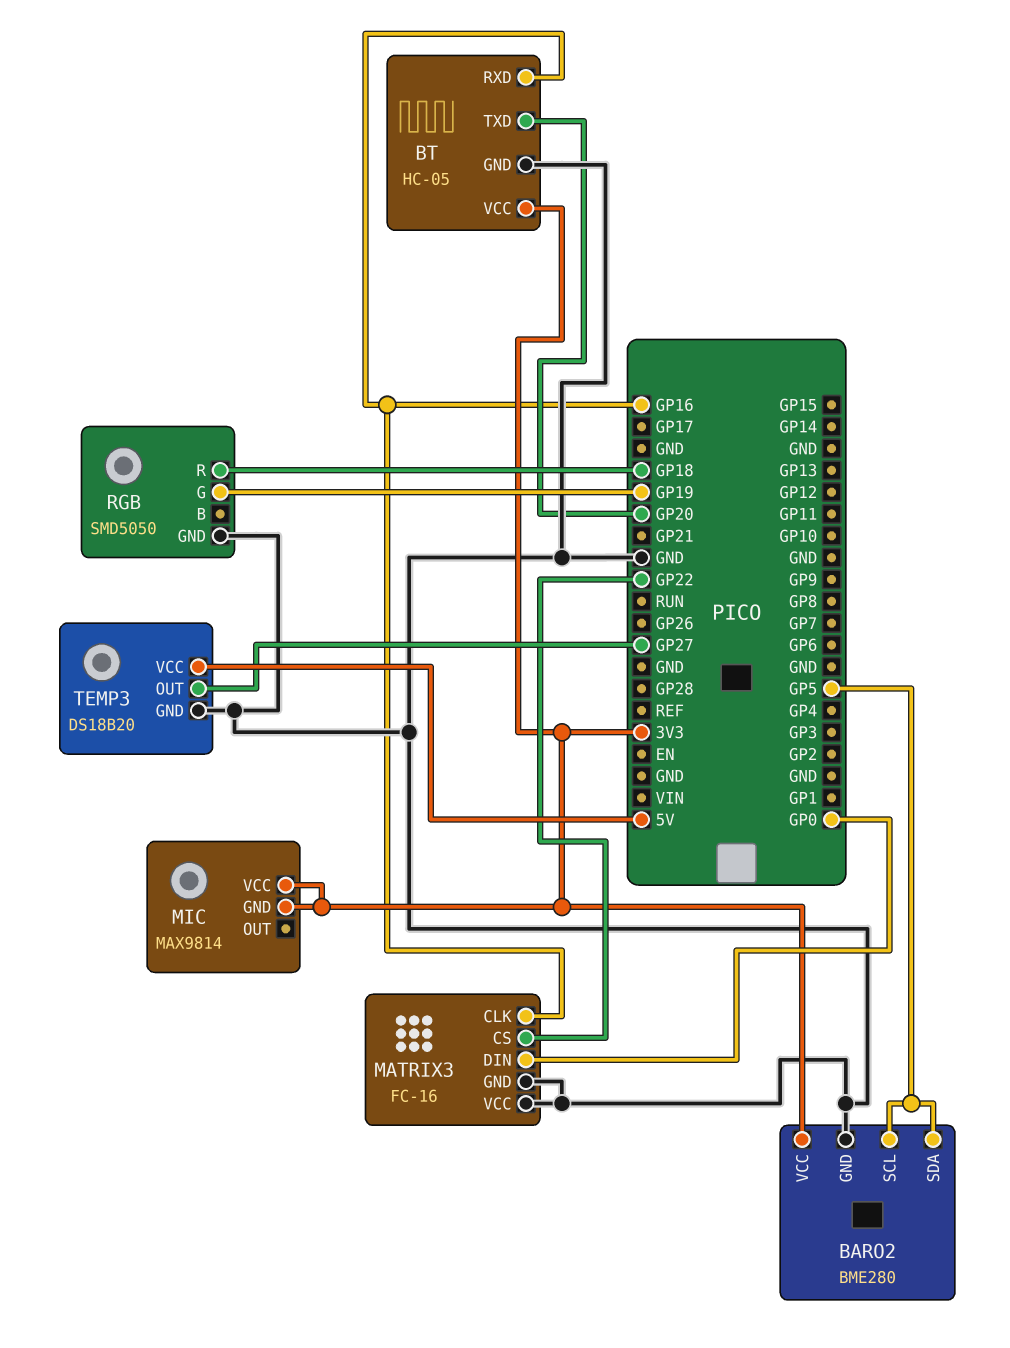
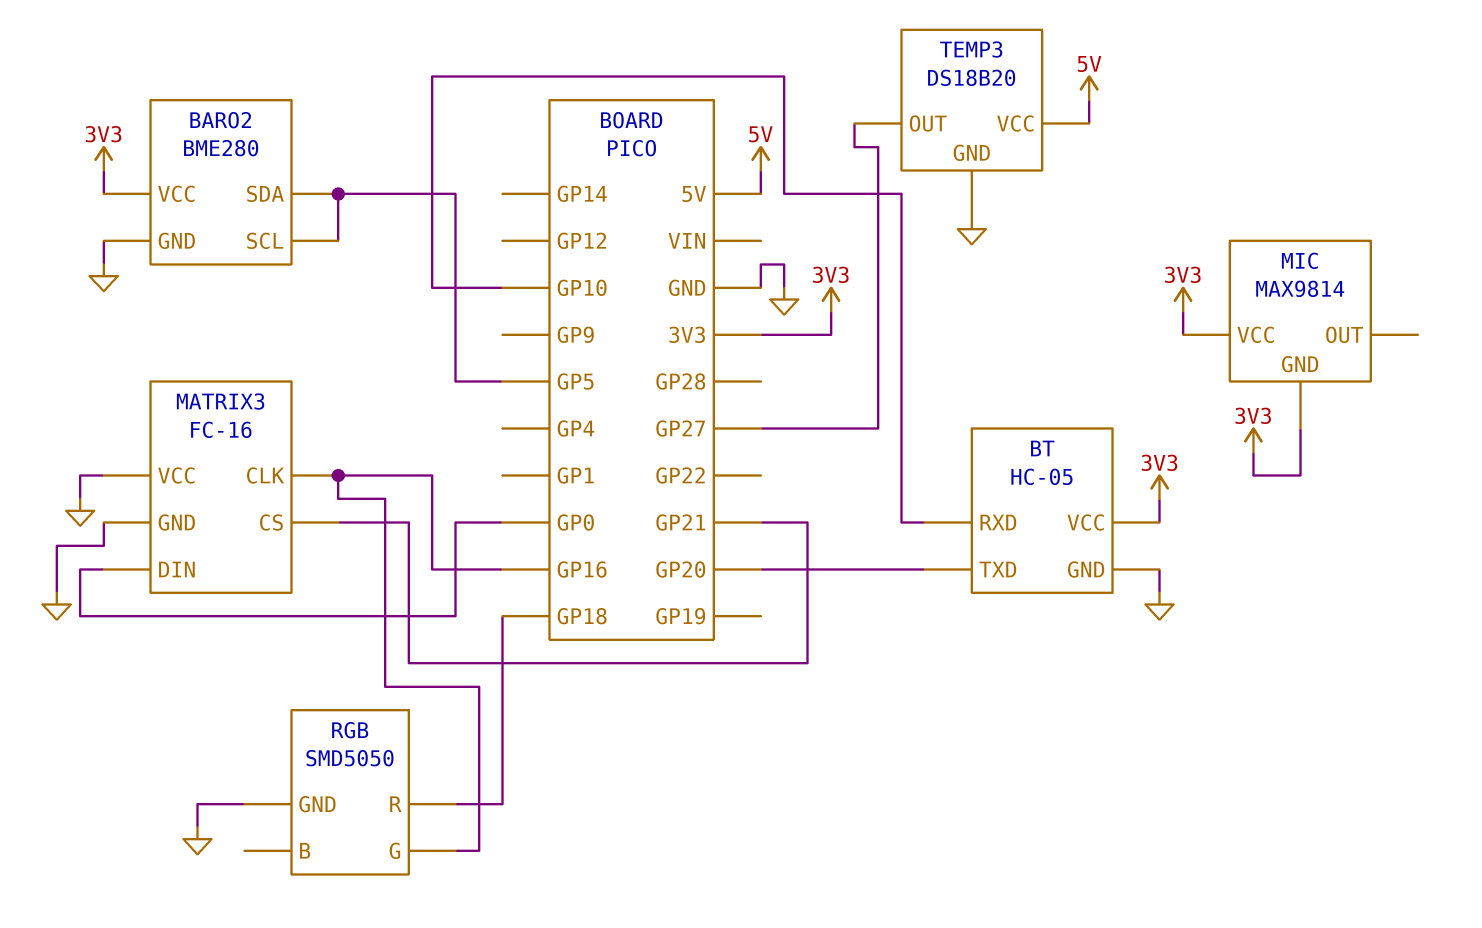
BT pin RXD: GP16 -> GP10
MATRIX3 pin CS: GP22 -> GP21
RGB pin G: GP19 -> GP16

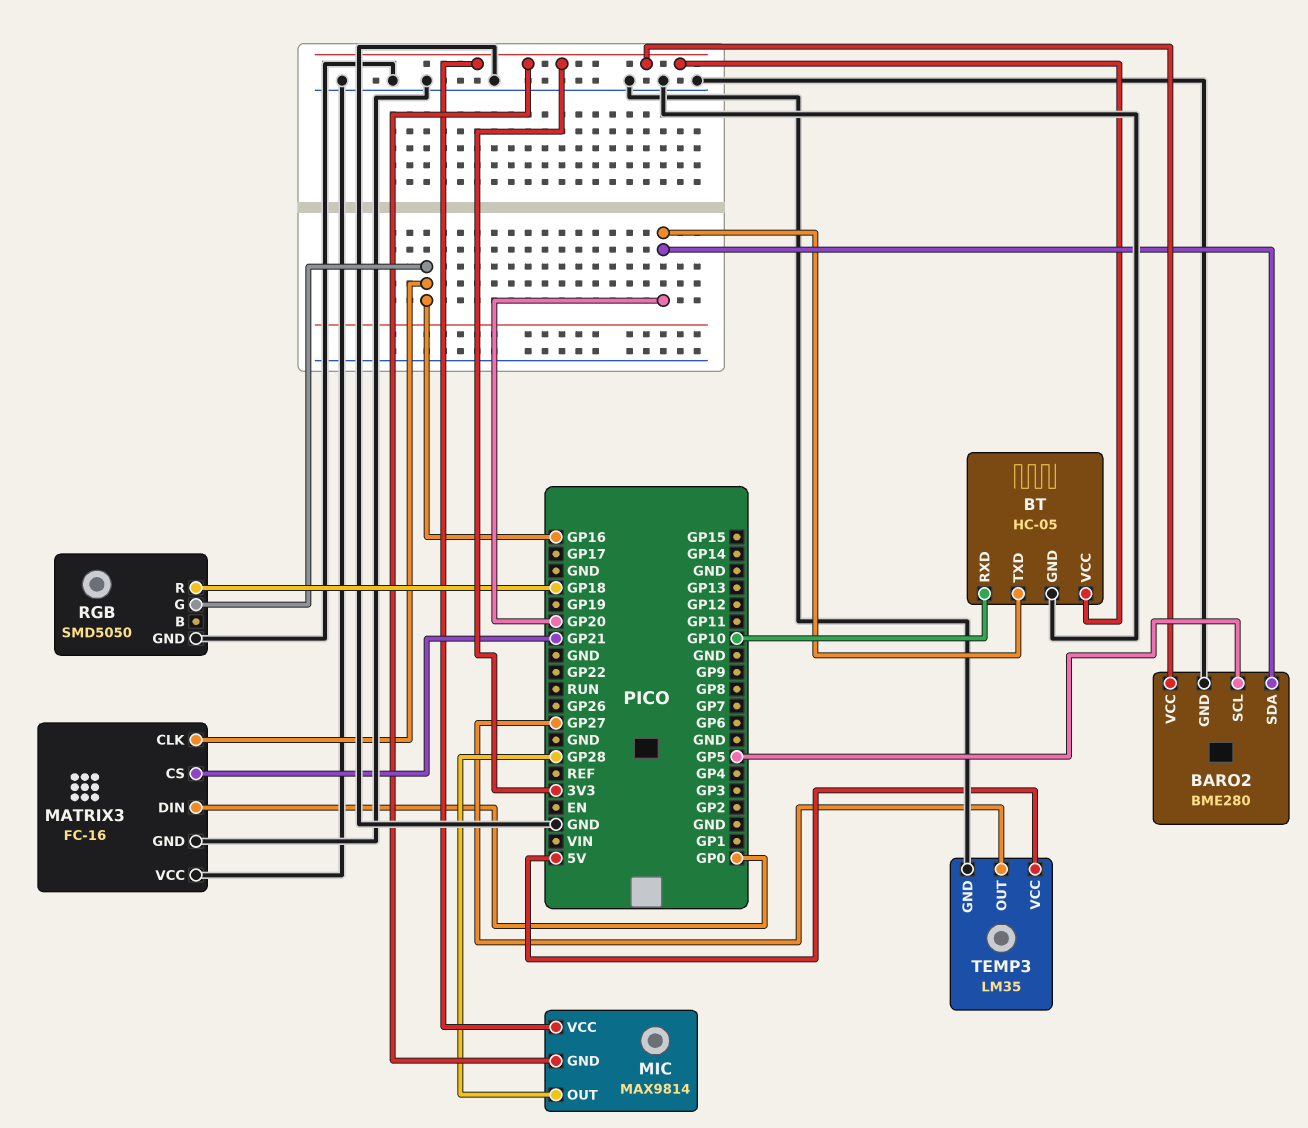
BARO2 pin SDA: GP5 -> GP20
MIC pin OUT: none -> GP28
TEMP3: DS18B20 -> LM35

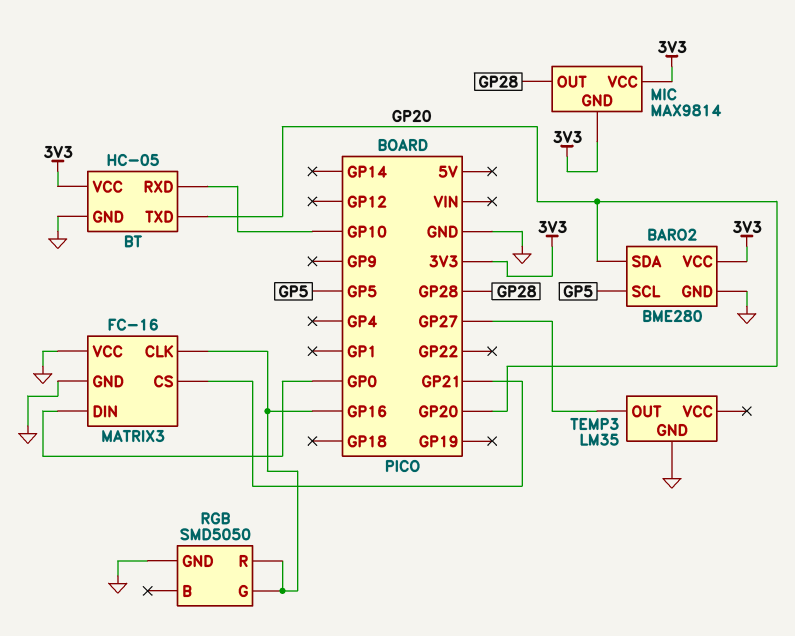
RGB pin R: GP18 -> GP16
TEMP3 pin VCC: 5V -> none

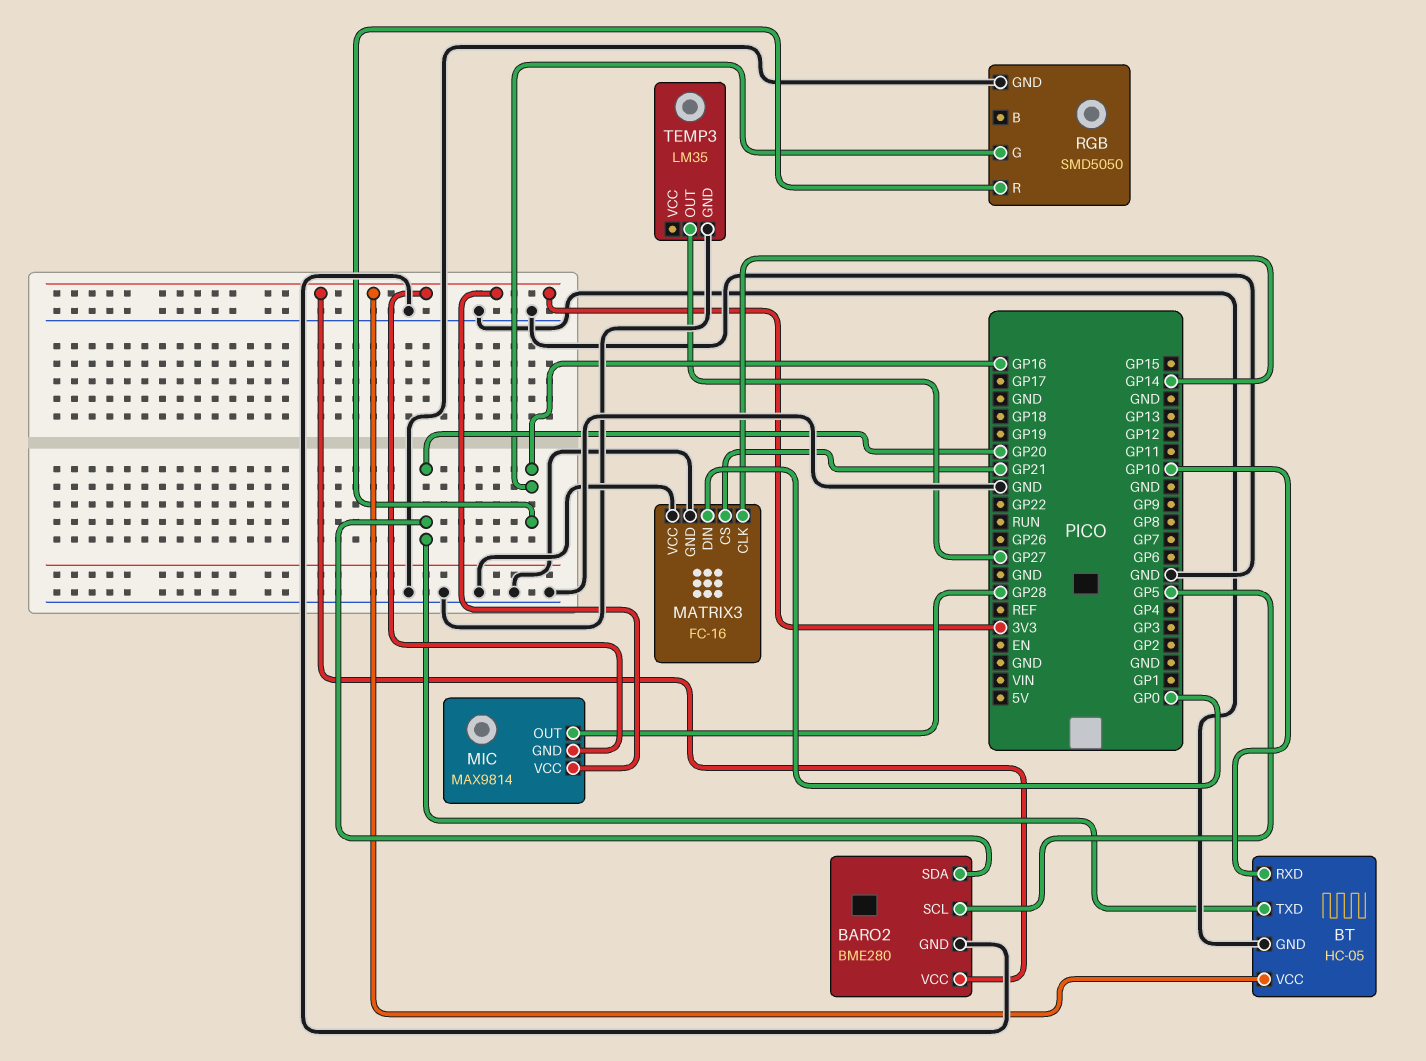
MATRIX3 pin CLK: GP16 -> GP14

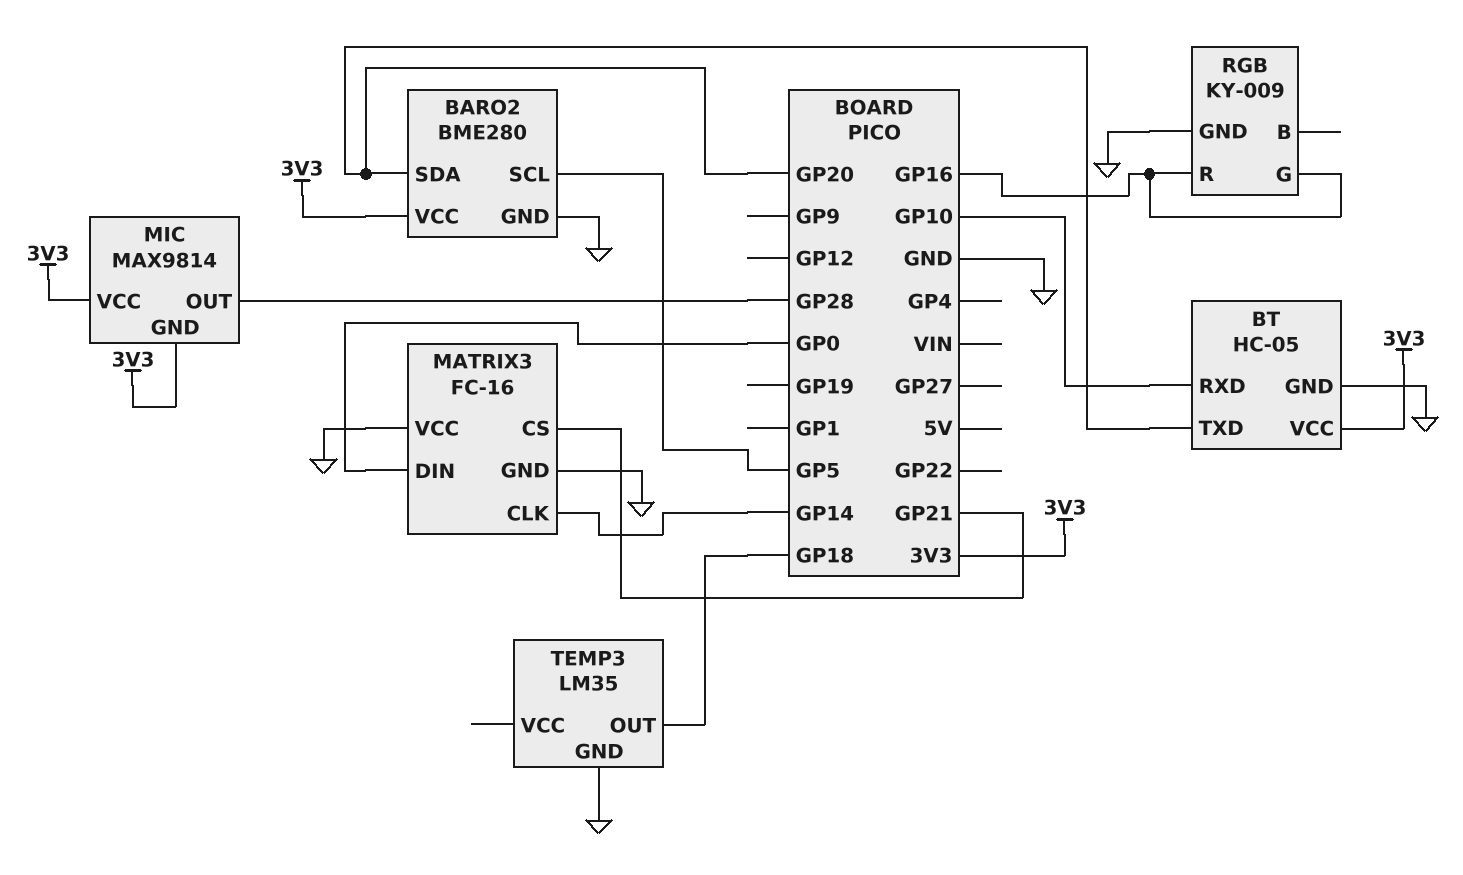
RGB: SMD5050 -> KY-009
TEMP3 pin OUT: GP27 -> GP18

